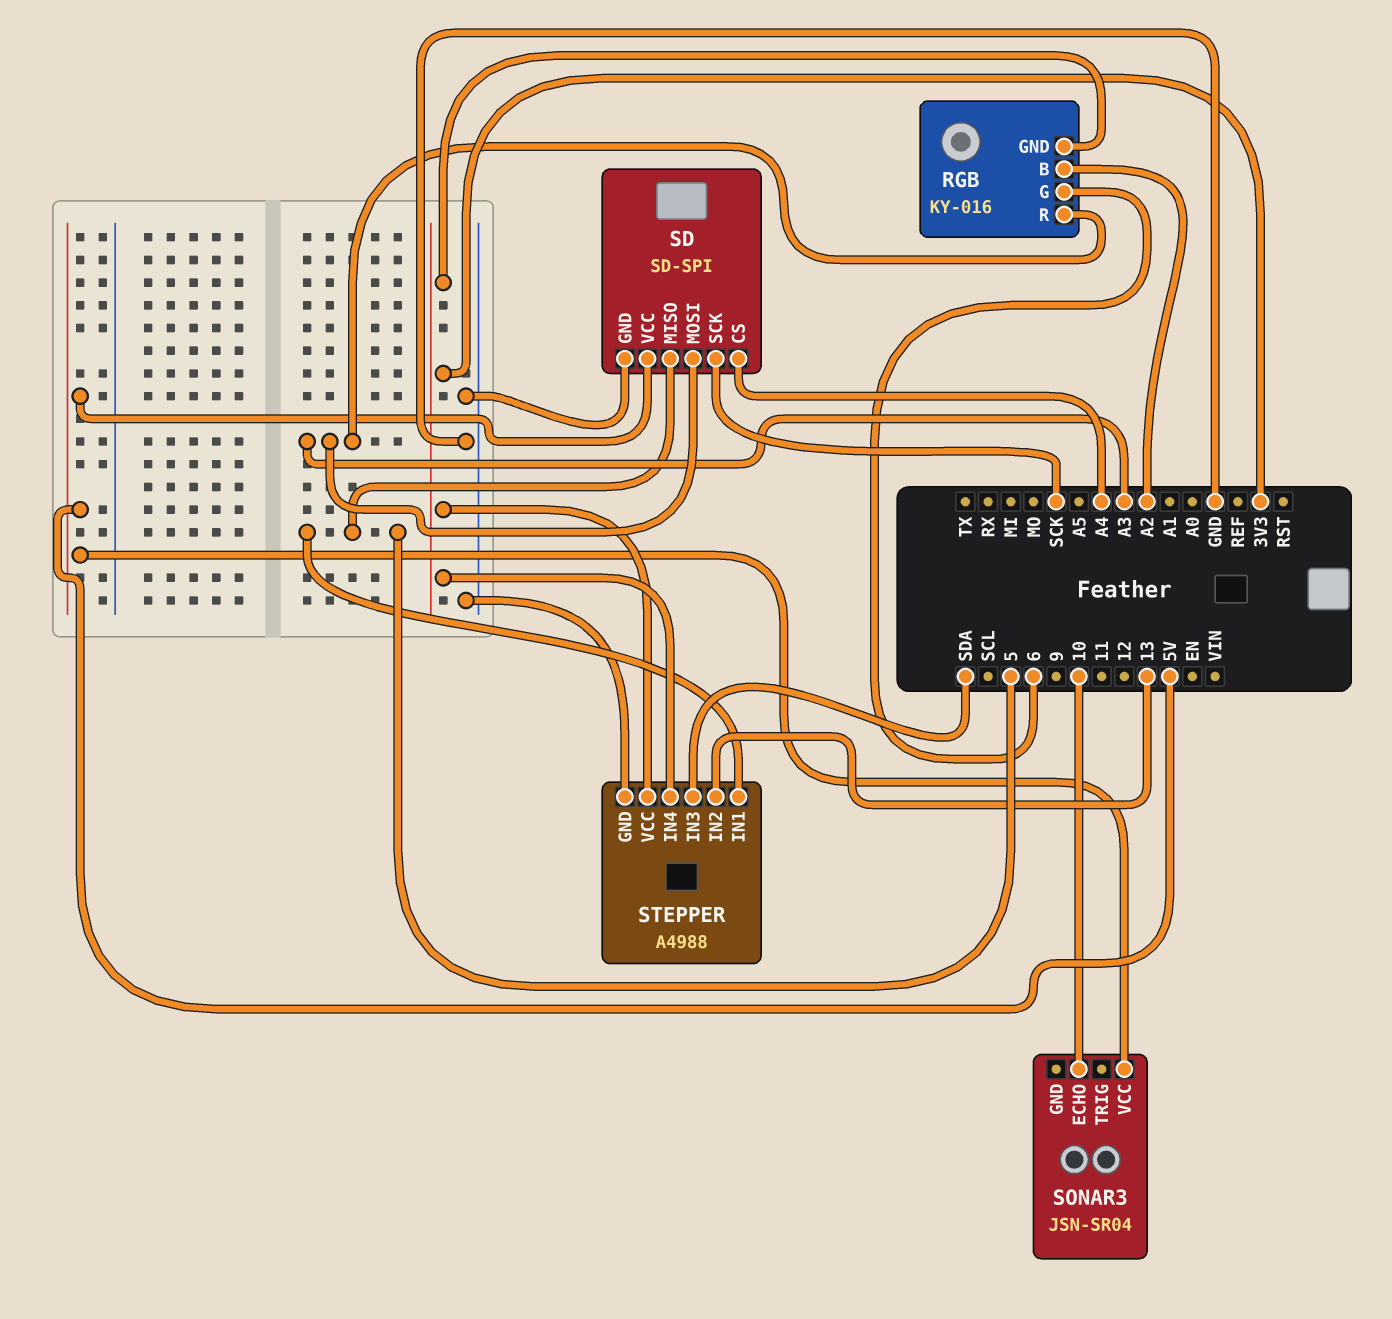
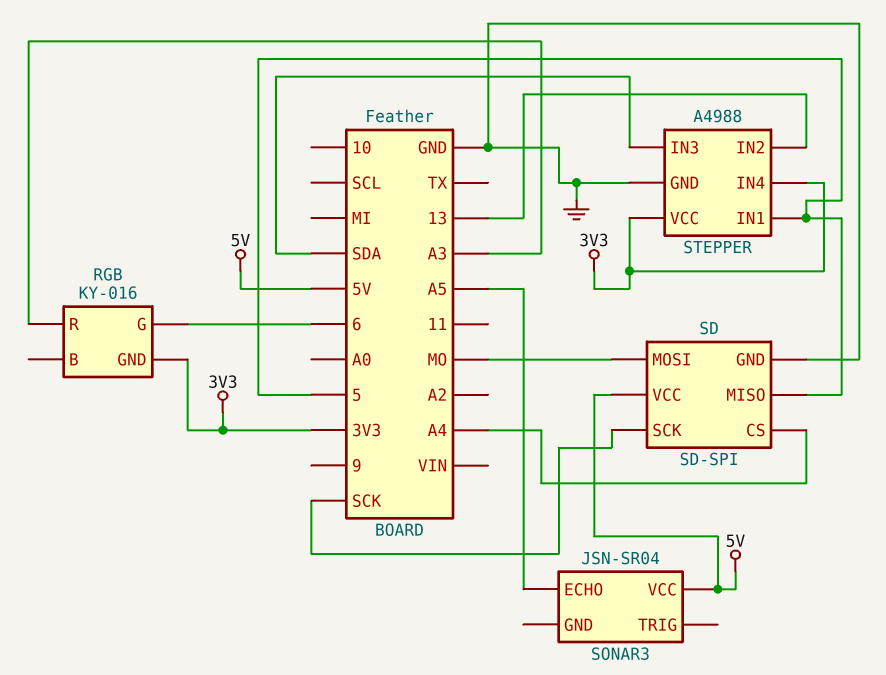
RGB pin B: A2 -> none
SD pin MOSI: A3 -> MO
SONAR3 pin ECHO: 10 -> A5

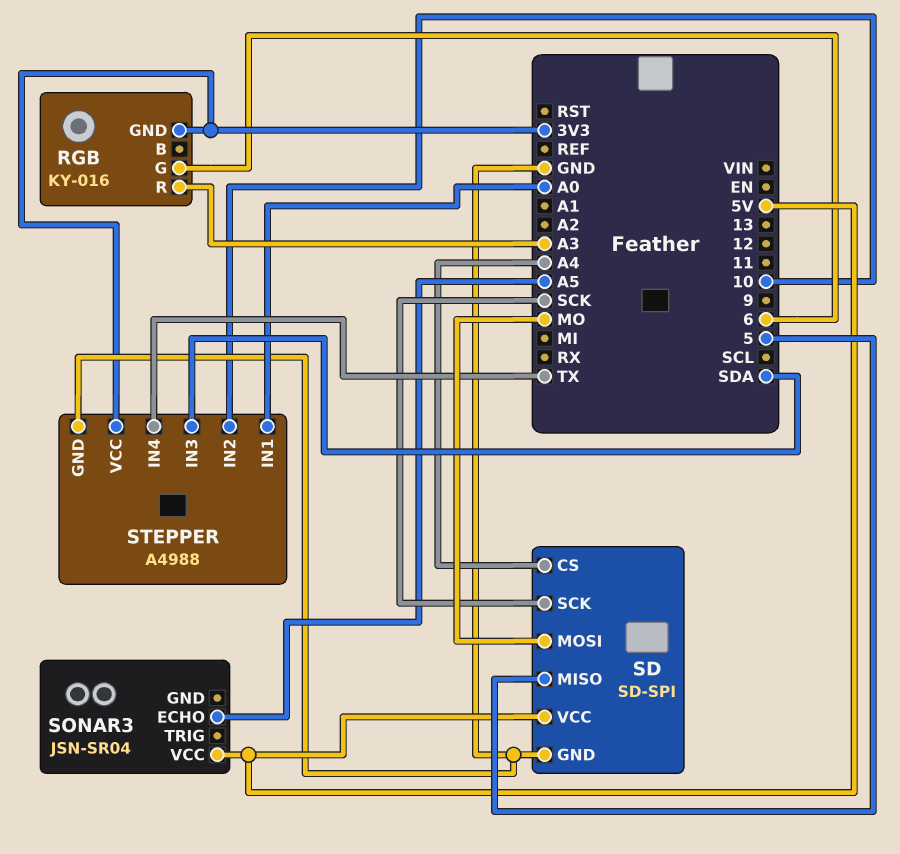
STEPPER pin IN1: 5 -> A0
STEPPER pin IN2: 13 -> 10
STEPPER pin IN4: 3V3 -> TX

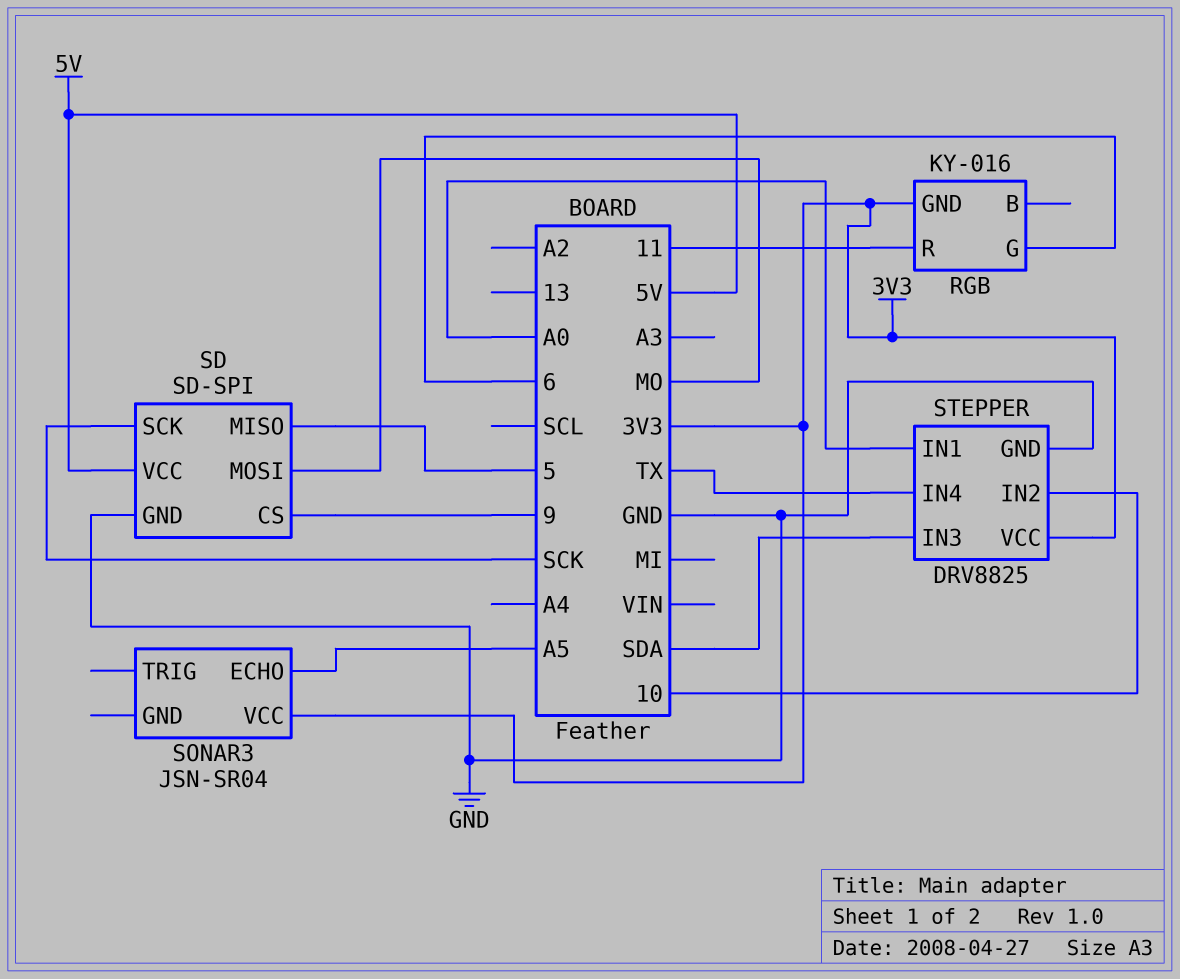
RGB pin R: A3 -> 11
SD pin CS: A4 -> 9
SONAR3 pin VCC: 5V -> 3V3
STEPPER: A4988 -> DRV8825

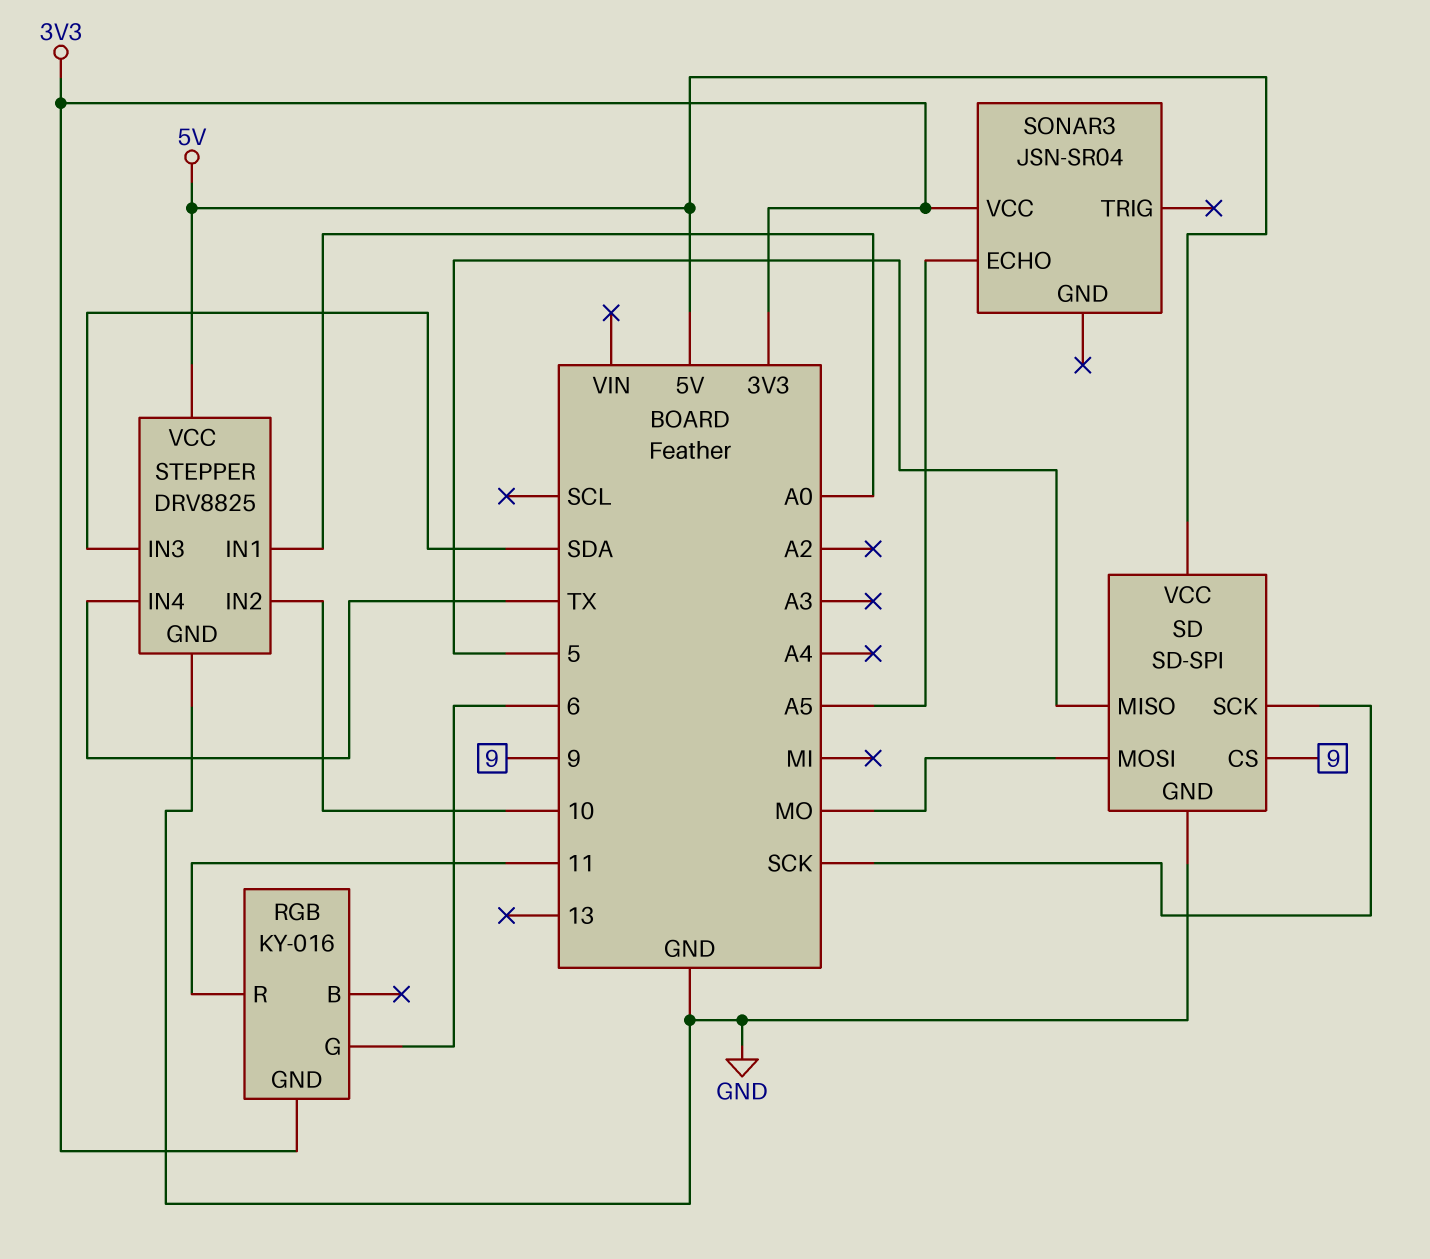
STEPPER pin VCC: 3V3 -> 5V

